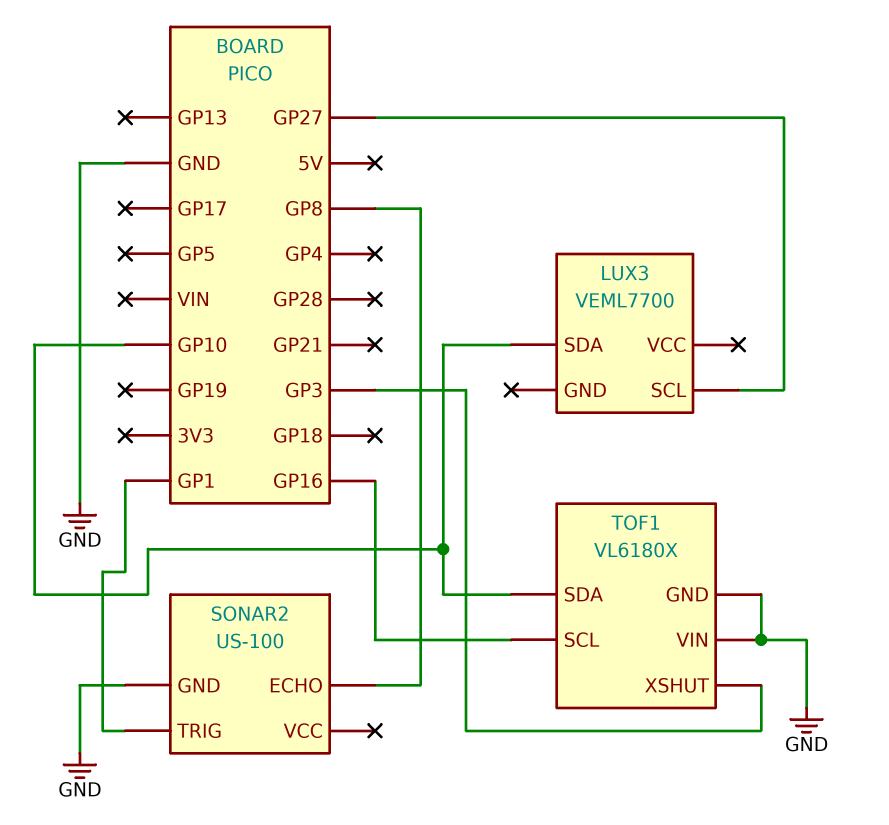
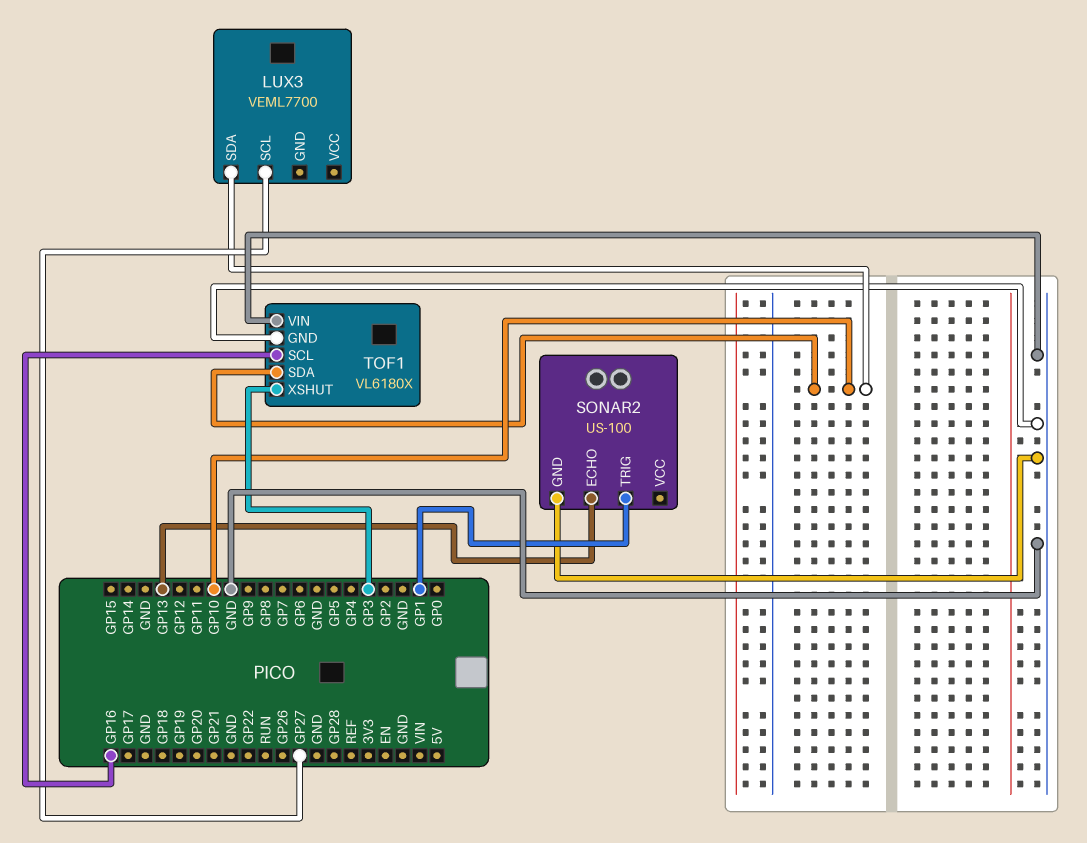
SONAR2 pin ECHO: GP8 -> GP13

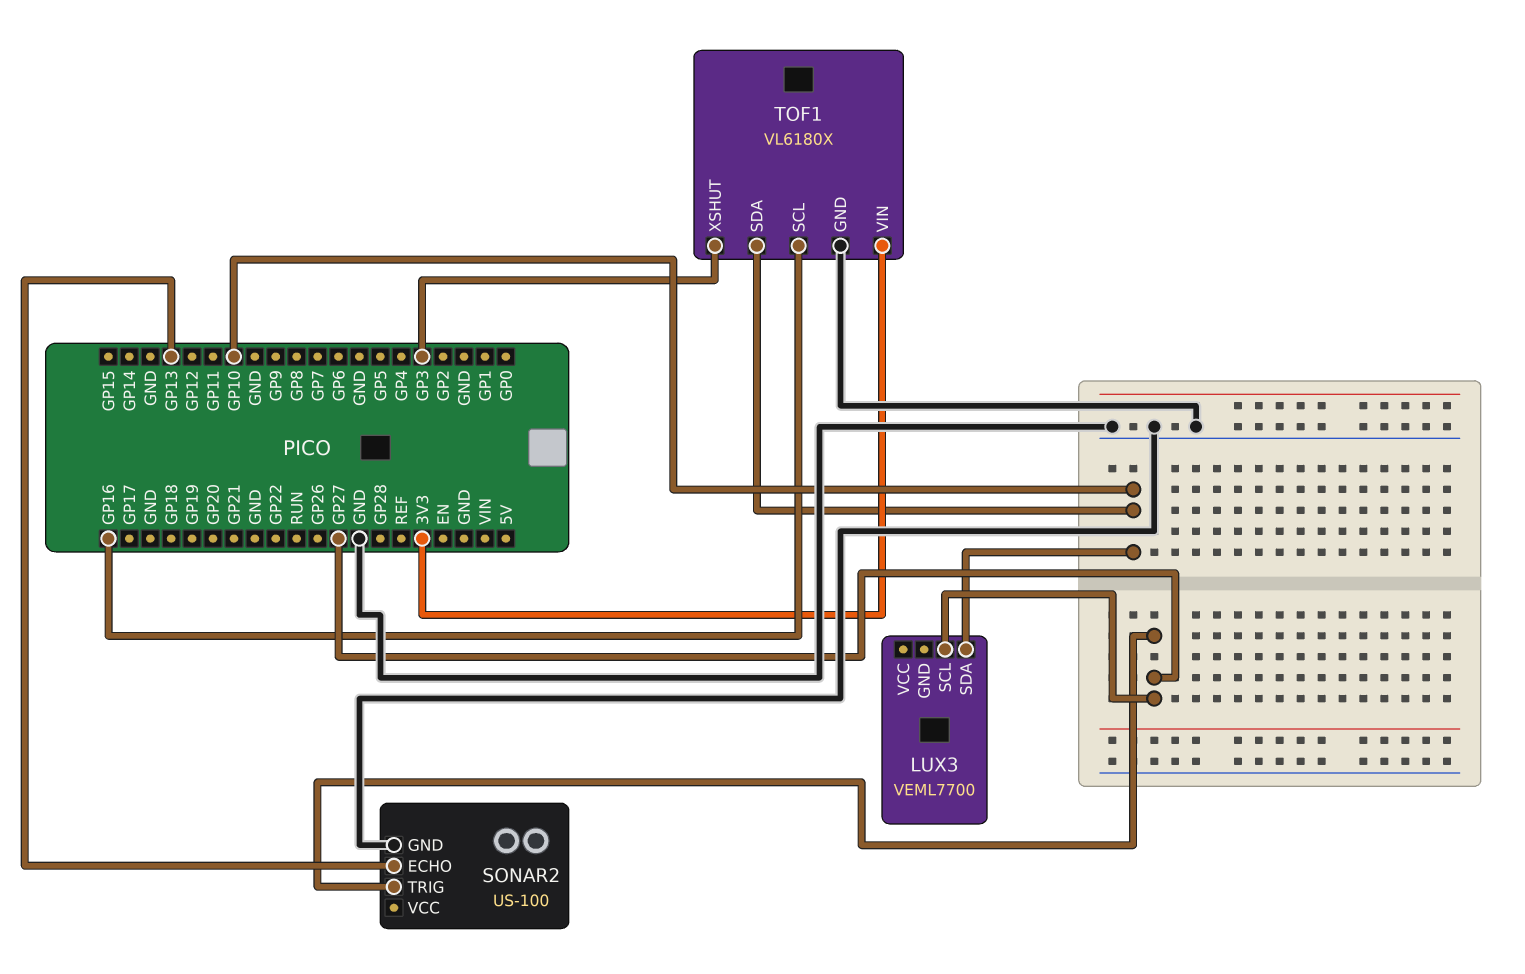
SONAR2 pin TRIG: GP1 -> GP27
TOF1 pin VIN: GND -> 3V3

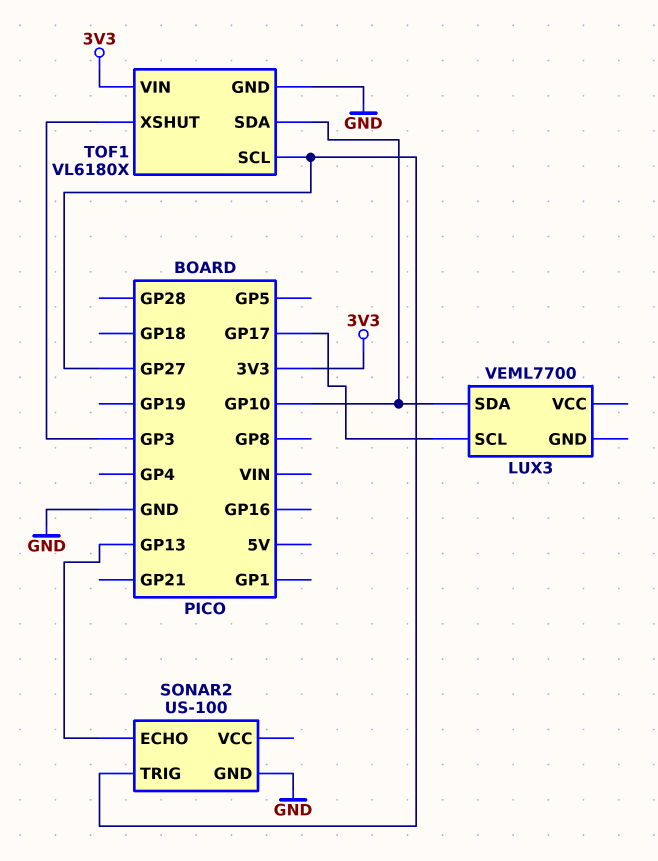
LUX3 pin SCL: GP27 -> GP17
TOF1 pin SCL: GP16 -> GP27

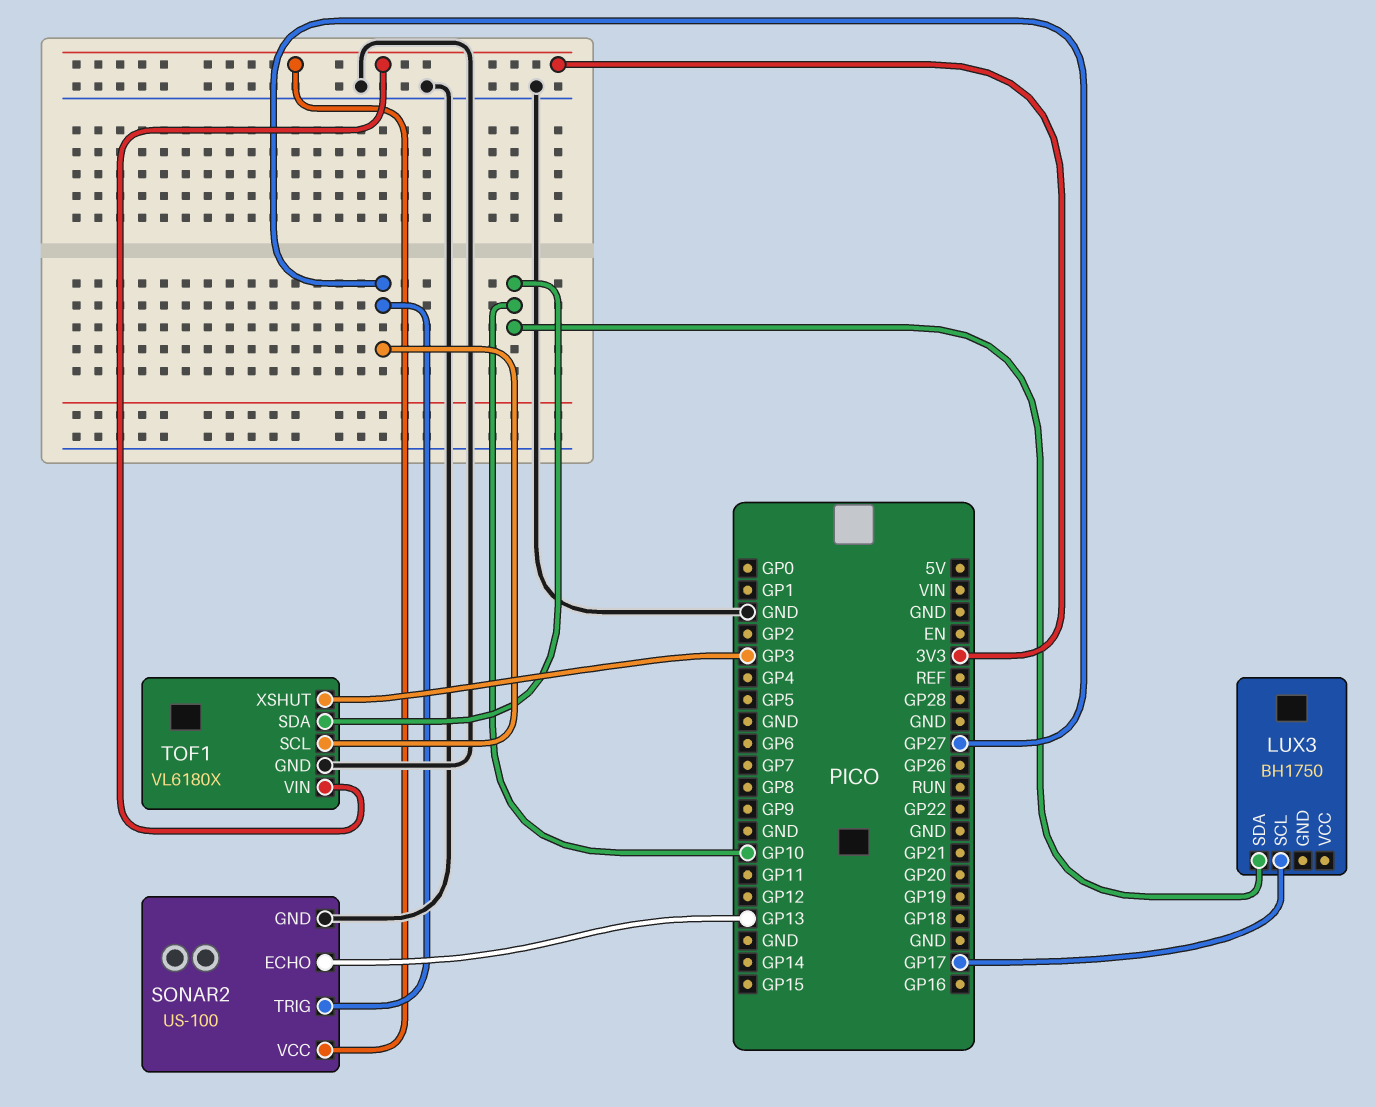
LUX3: VEML7700 -> BH1750
SONAR2 pin VCC: none -> 3V3

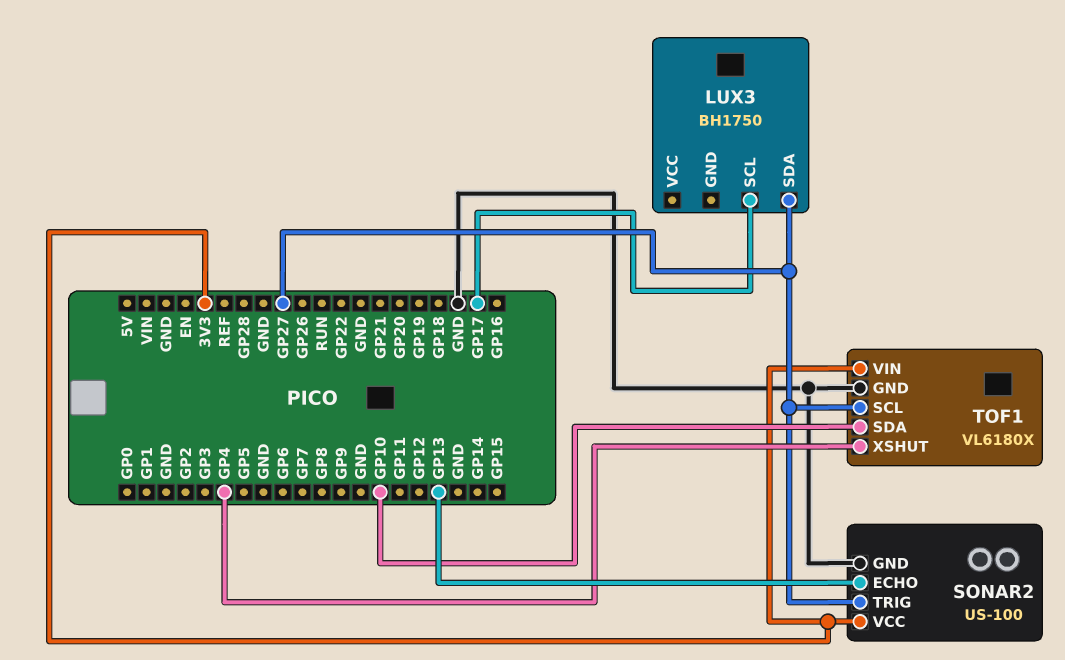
LUX3 pin SDA: GP10 -> GP27
TOF1 pin XSHUT: GP3 -> GP4

